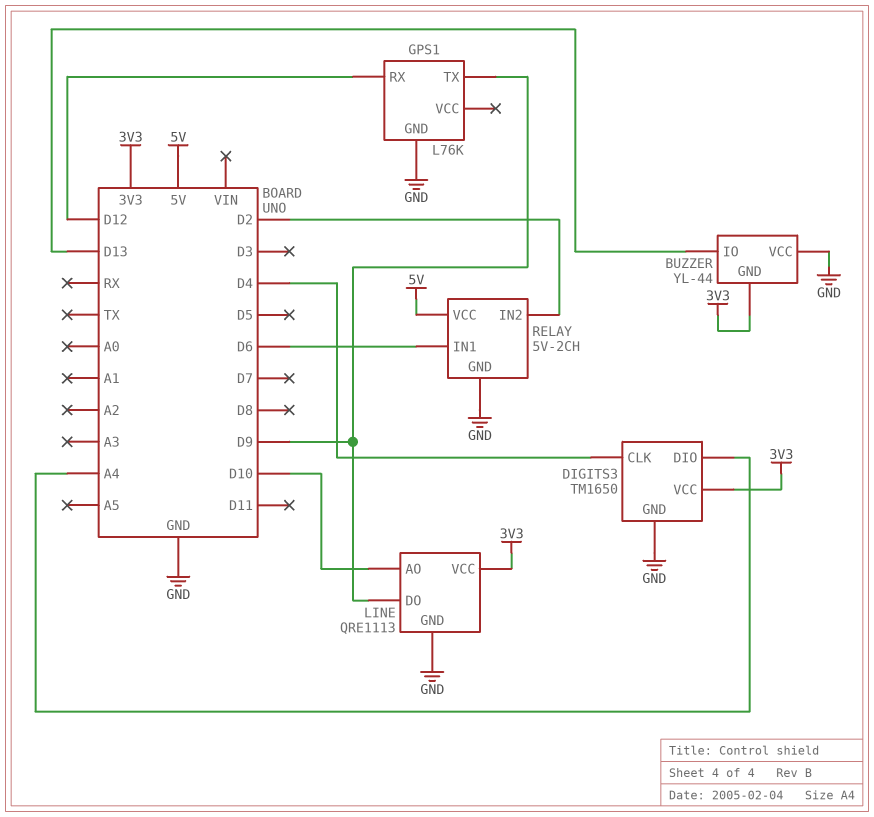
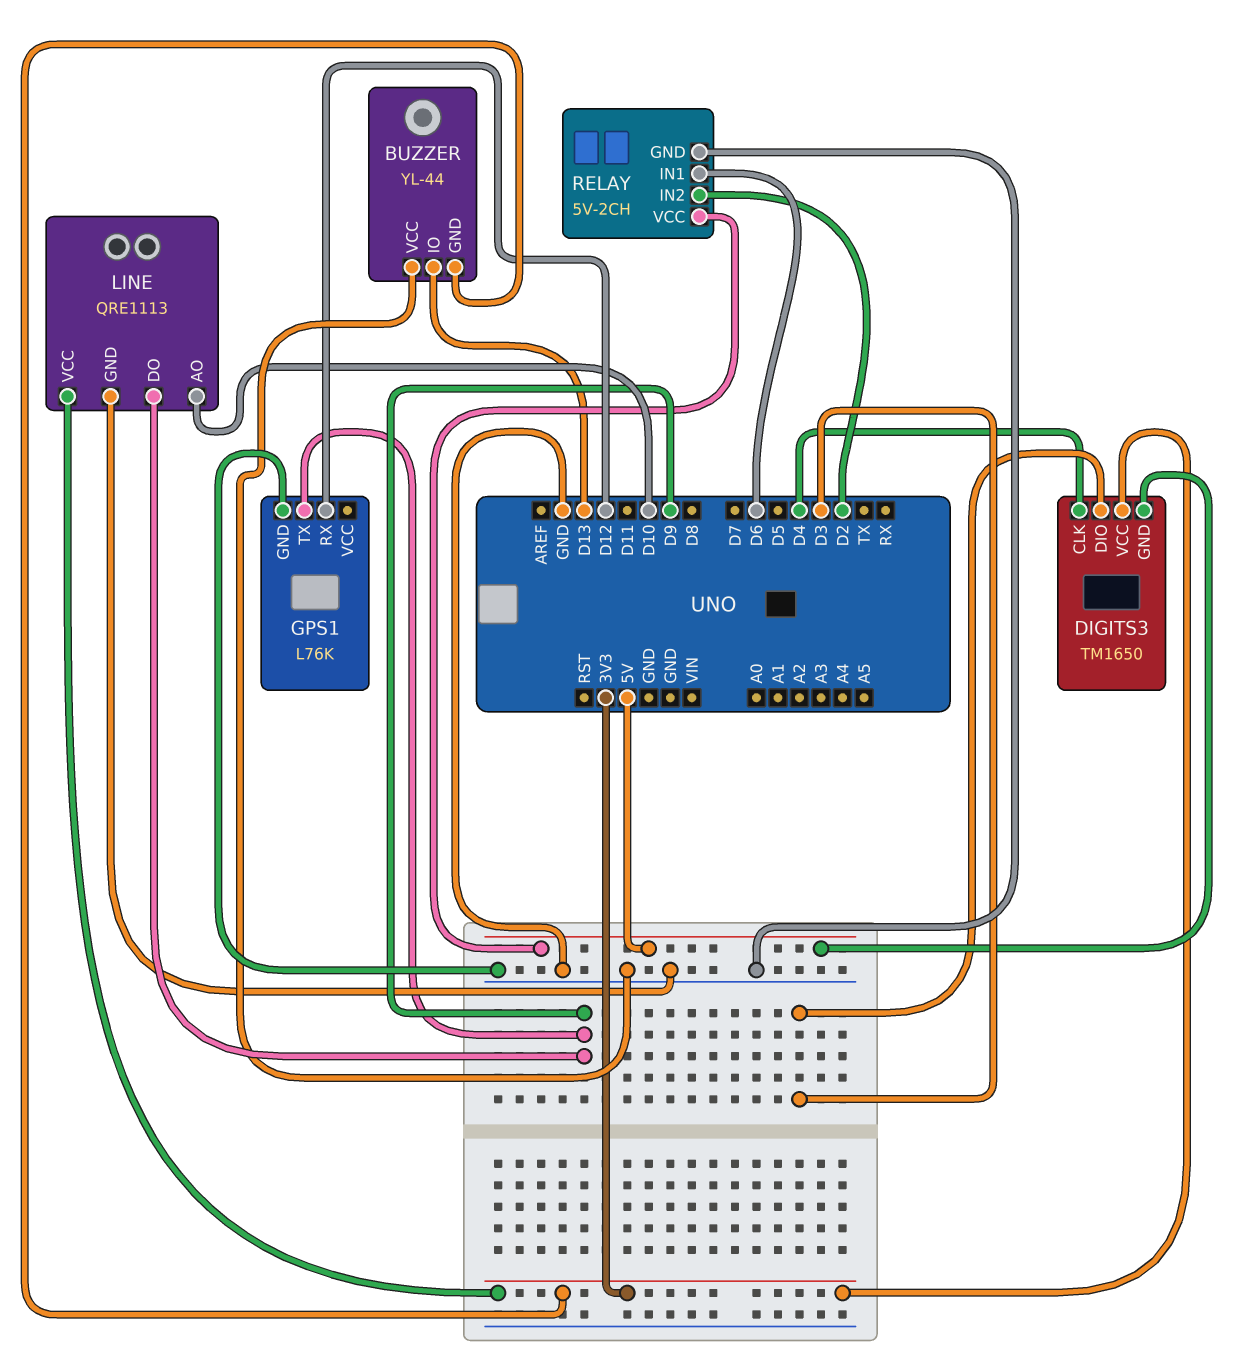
DIGITS3 pin DIO: A4 -> D3
DIGITS3 pin GND: GND -> 5V

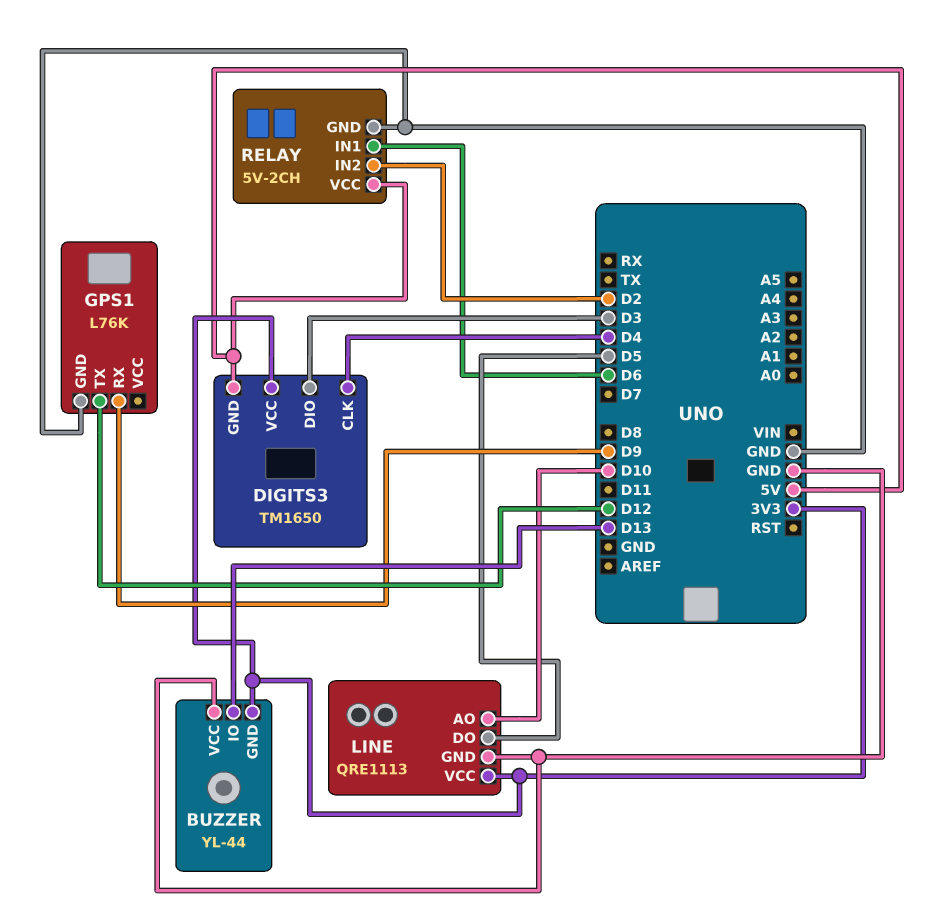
GPS1 pin RX: D12 -> D9
GPS1 pin TX: D9 -> D12
LINE pin DO: D9 -> D5

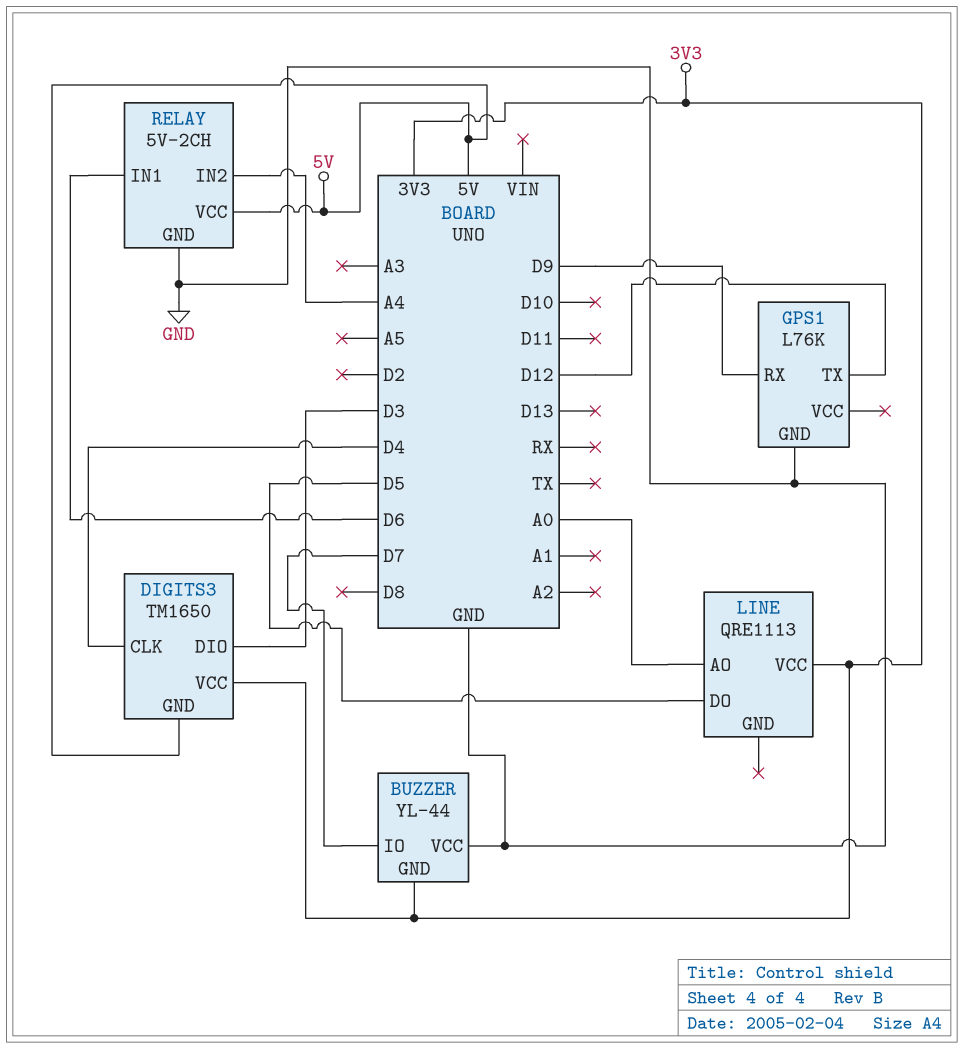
BUZZER pin IO: D13 -> D7
LINE pin AO: D10 -> A0
LINE pin GND: GND -> none
RELAY pin IN2: D2 -> A4

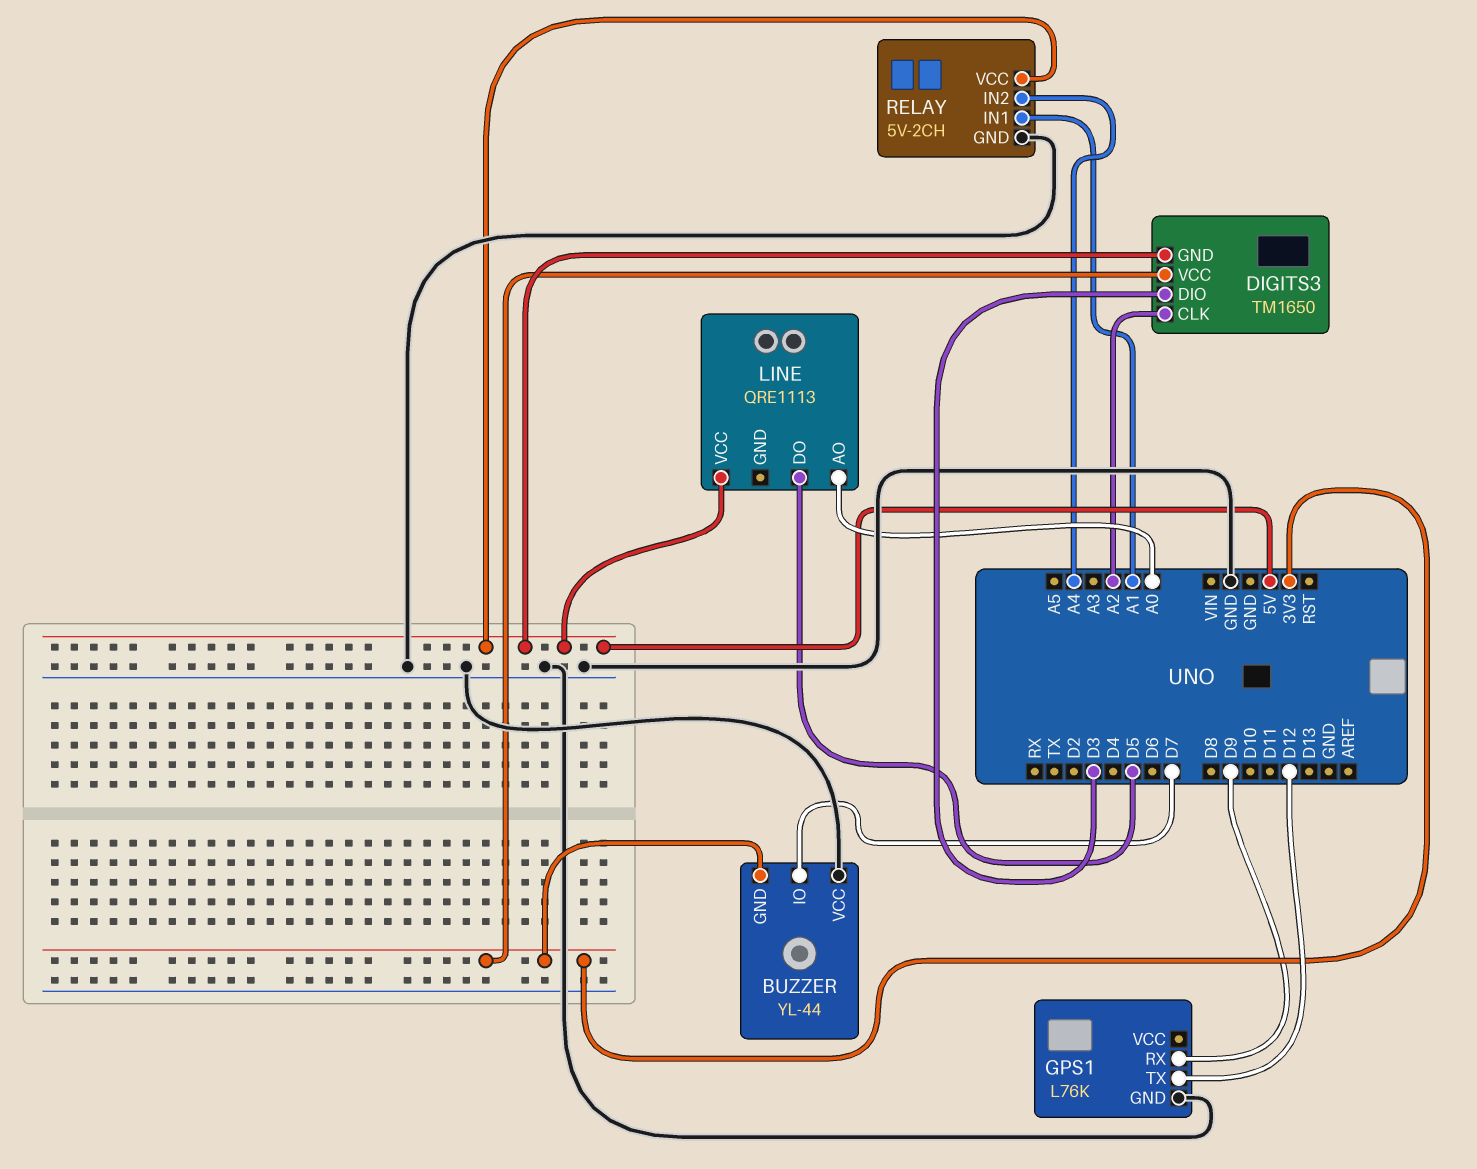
DIGITS3 pin CLK: D4 -> A2
LINE pin VCC: 3V3 -> 5V
RELAY pin IN1: D6 -> A1

